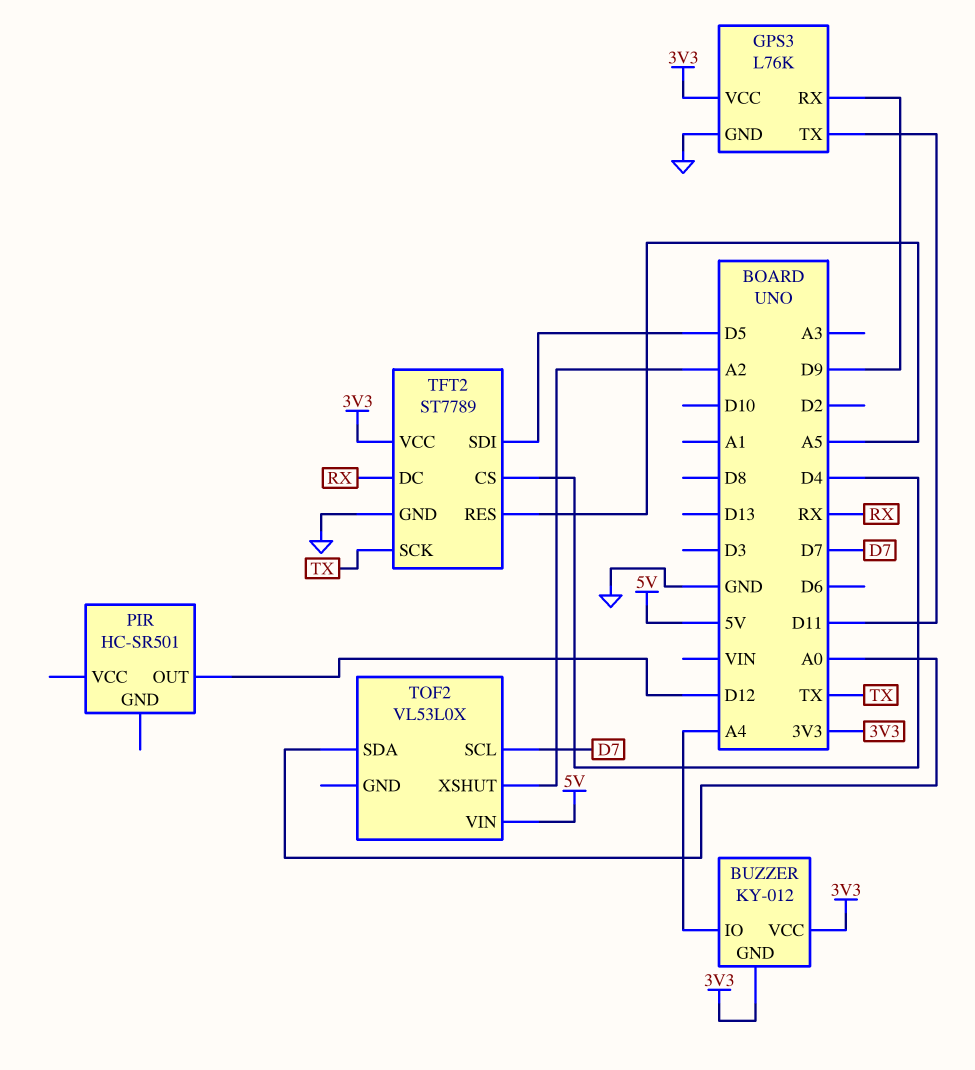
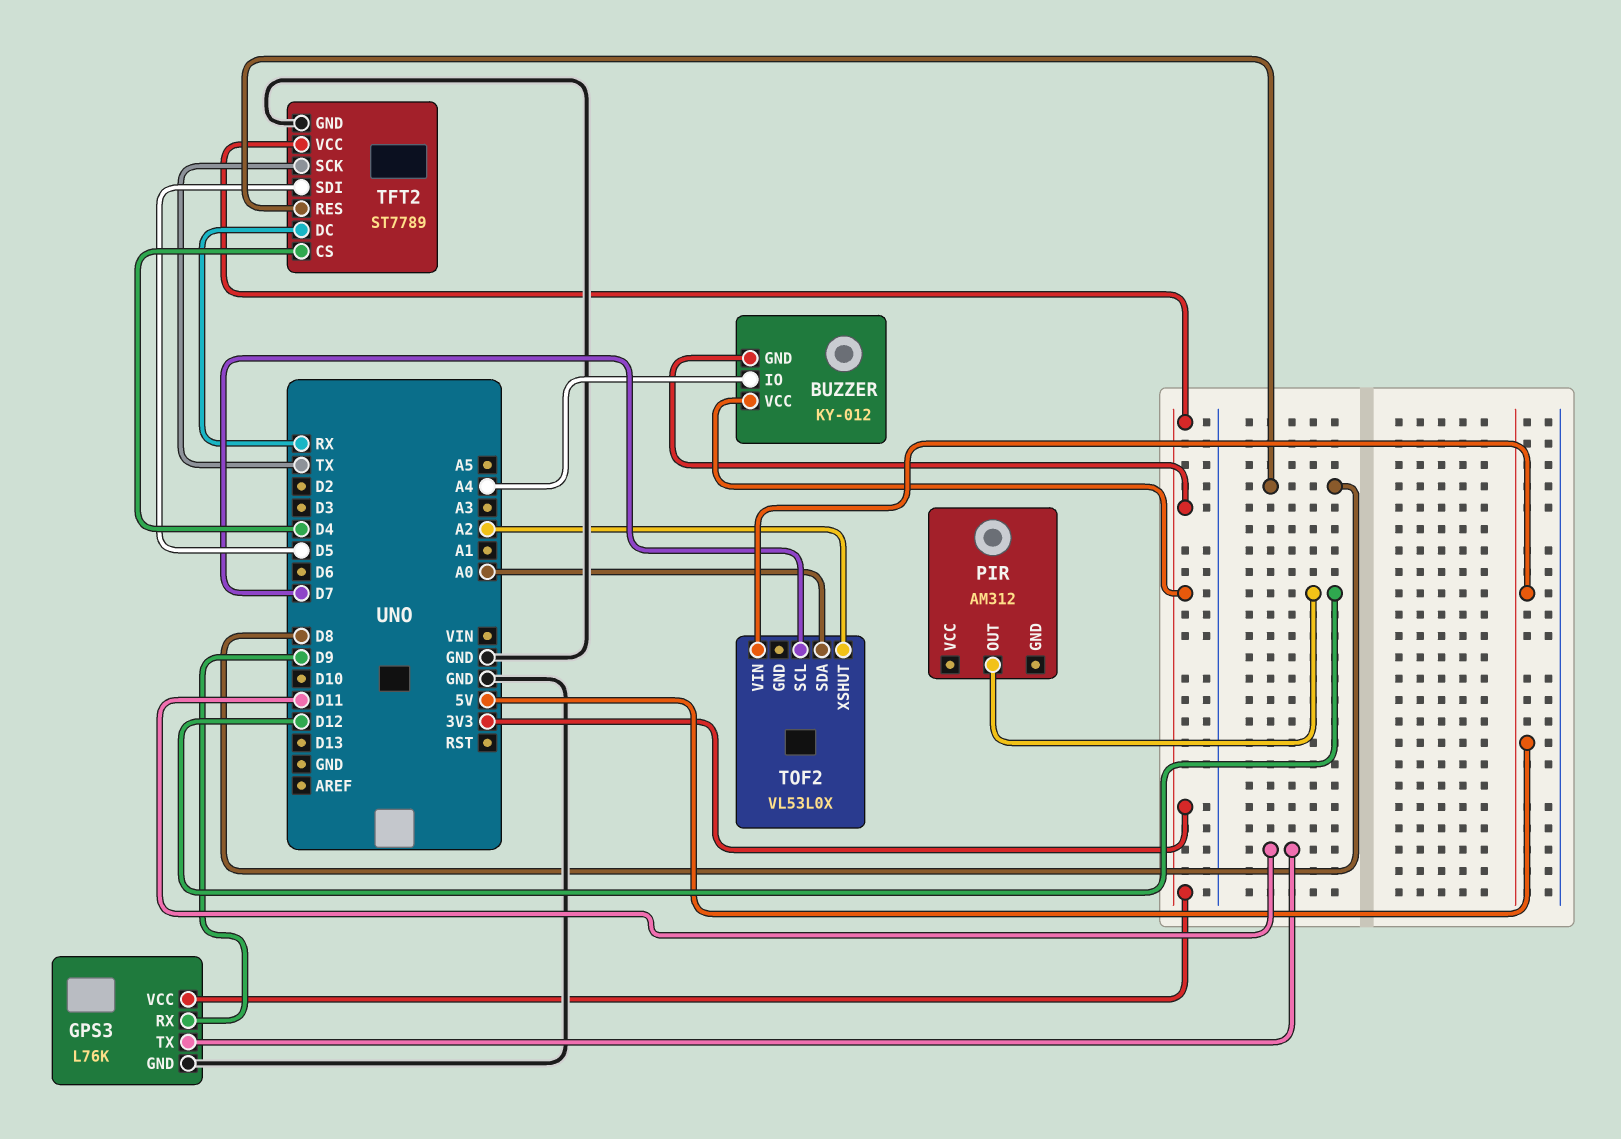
PIR: HC-SR501 -> AM312
TFT2 pin RES: A5 -> D8

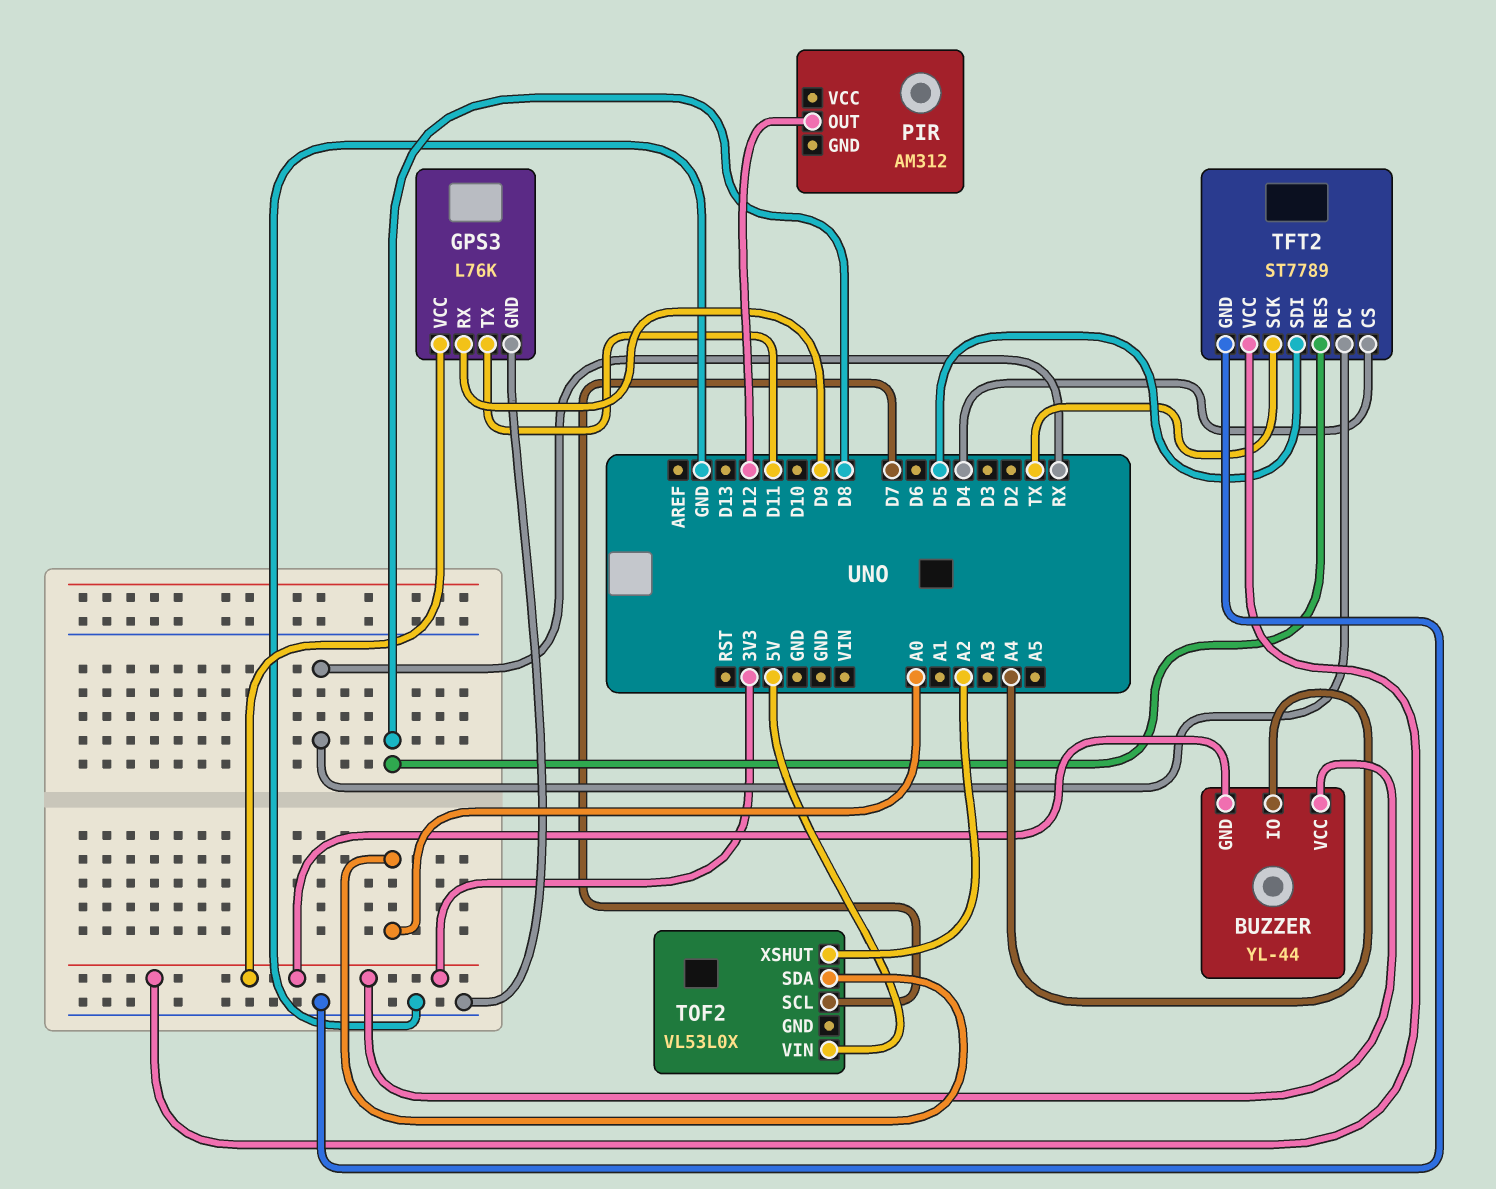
BUZZER: KY-012 -> YL-44

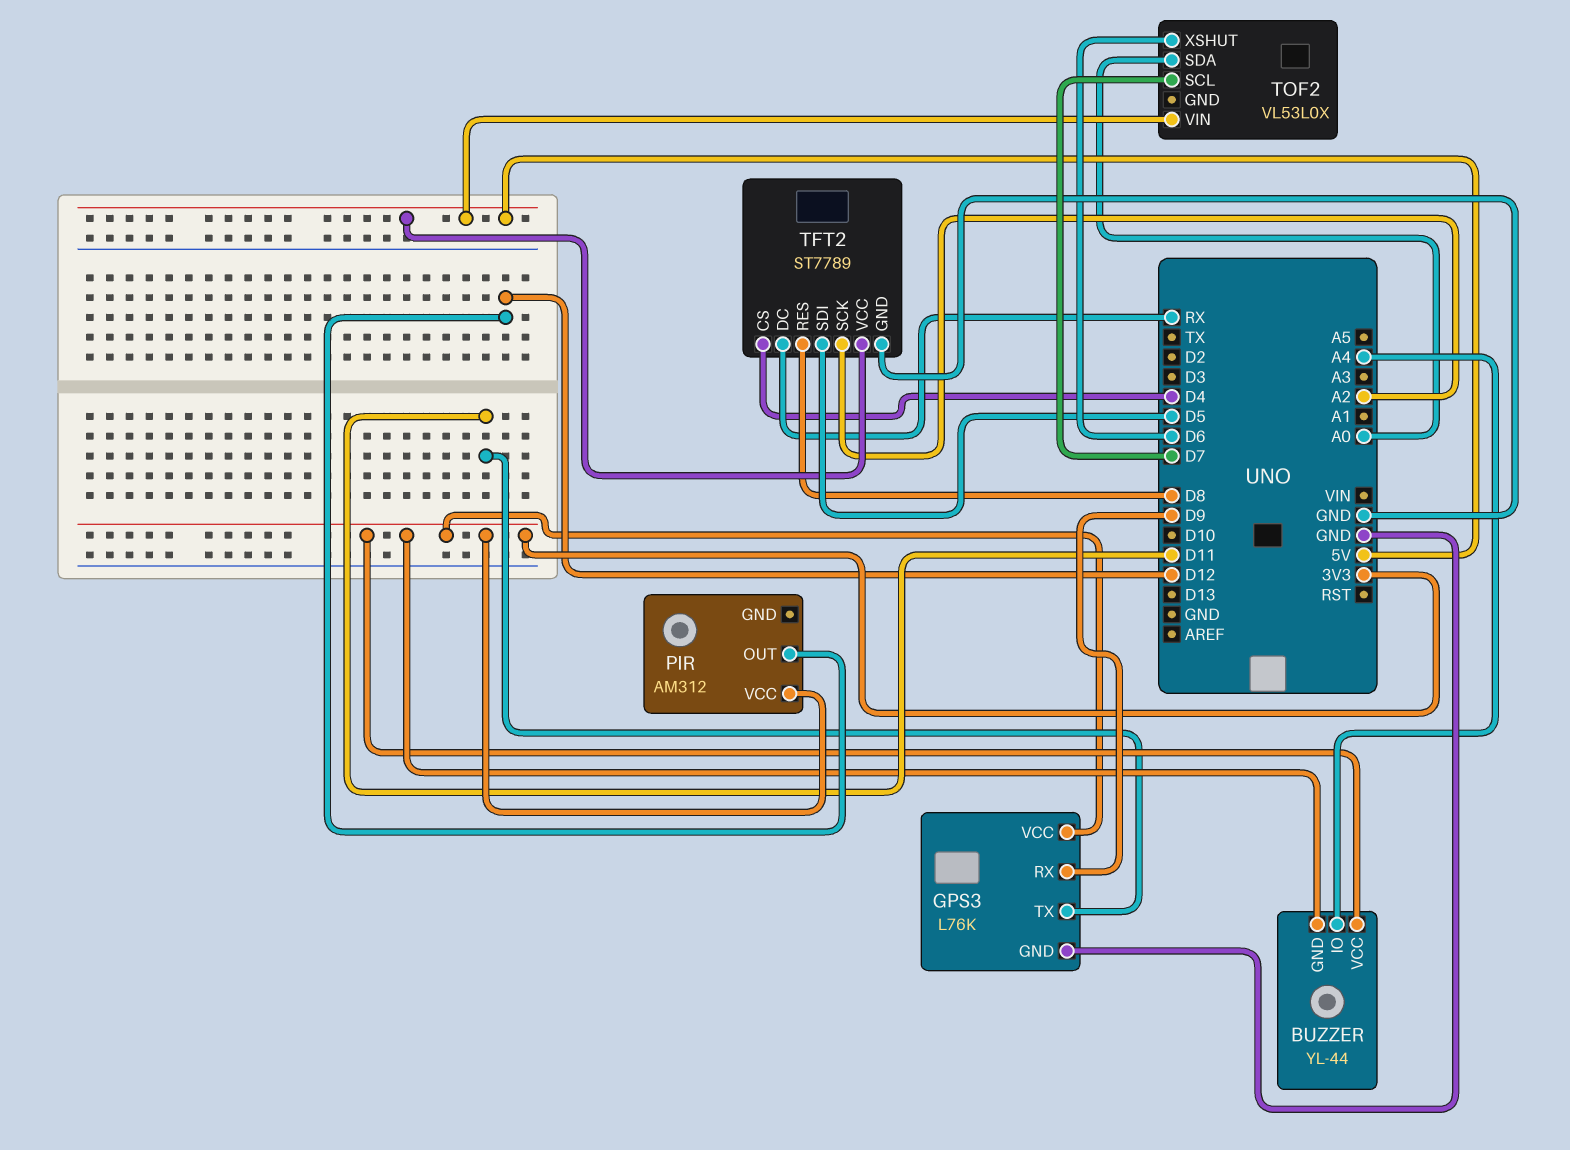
PIR pin VCC: none -> 3V3
TFT2 pin SCK: TX -> A2
TFT2 pin VCC: 3V3 -> 5V
TOF2 pin XSHUT: A2 -> D6

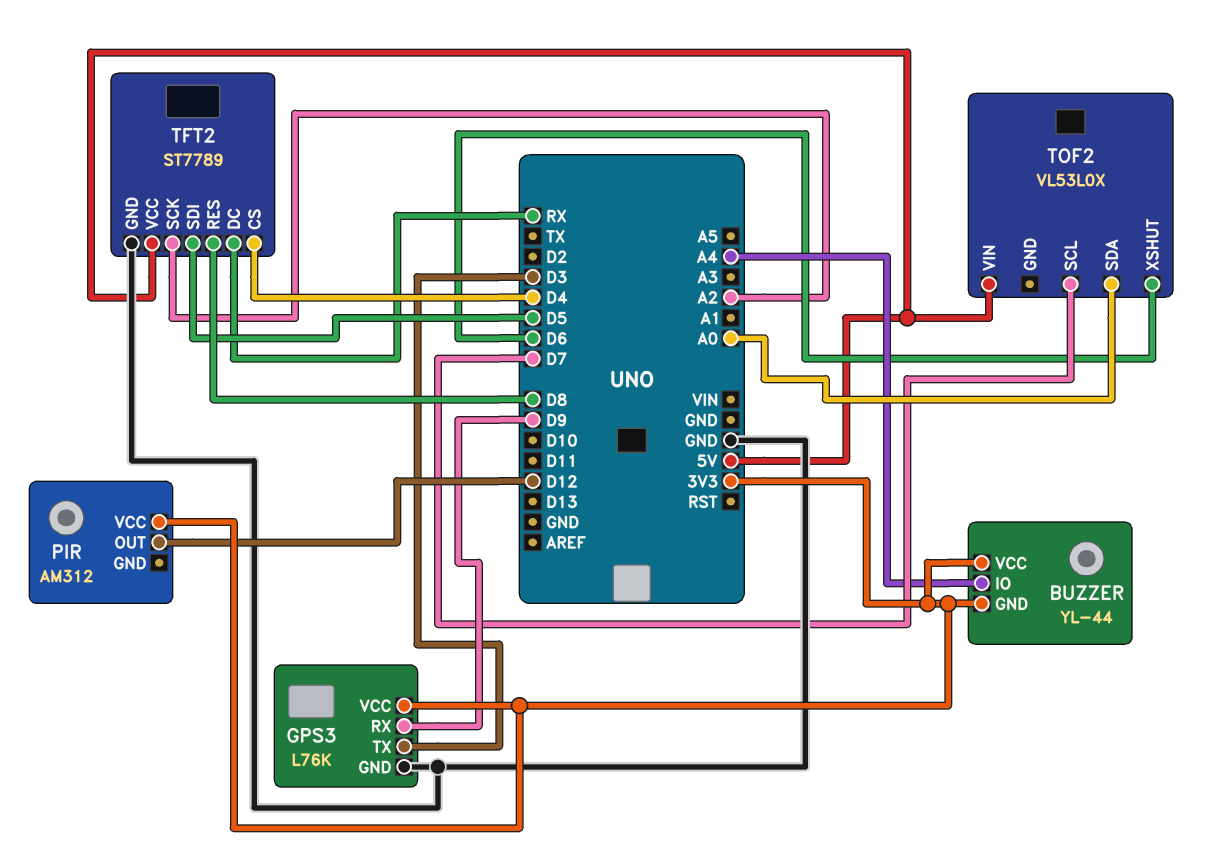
GPS3 pin TX: D11 -> D3

